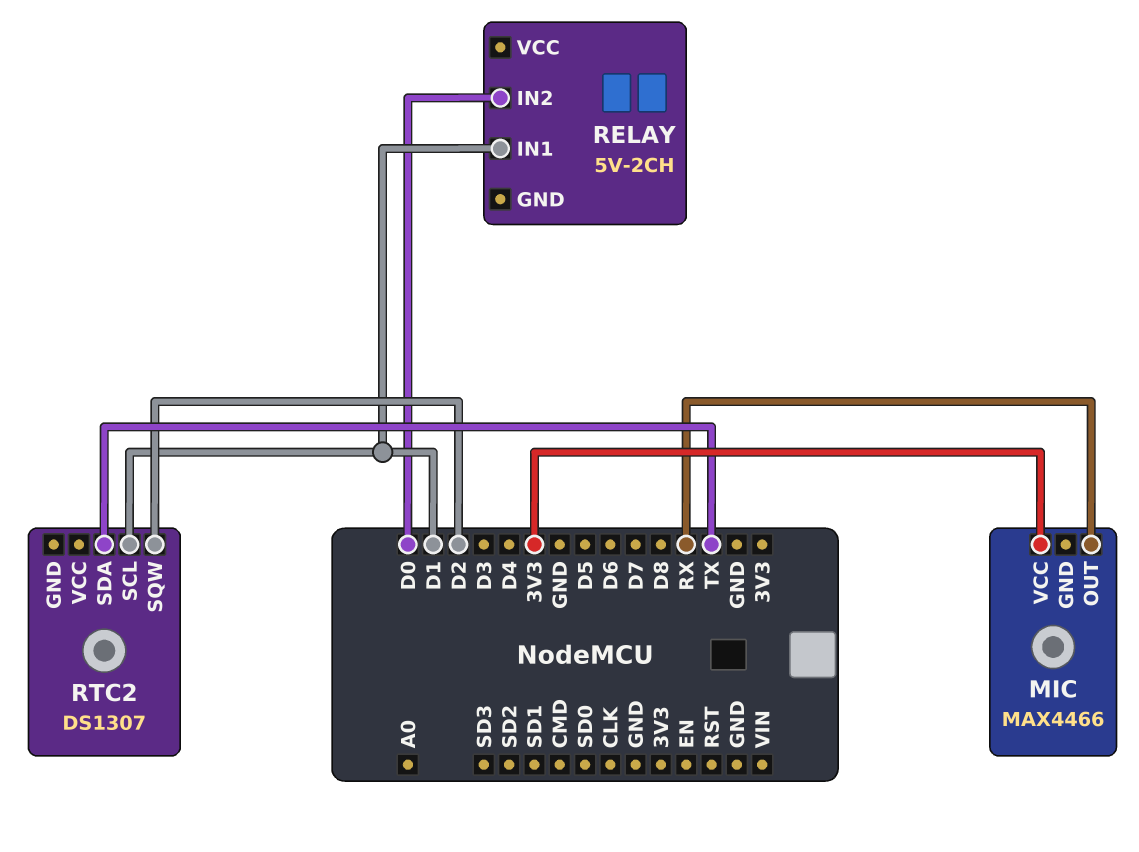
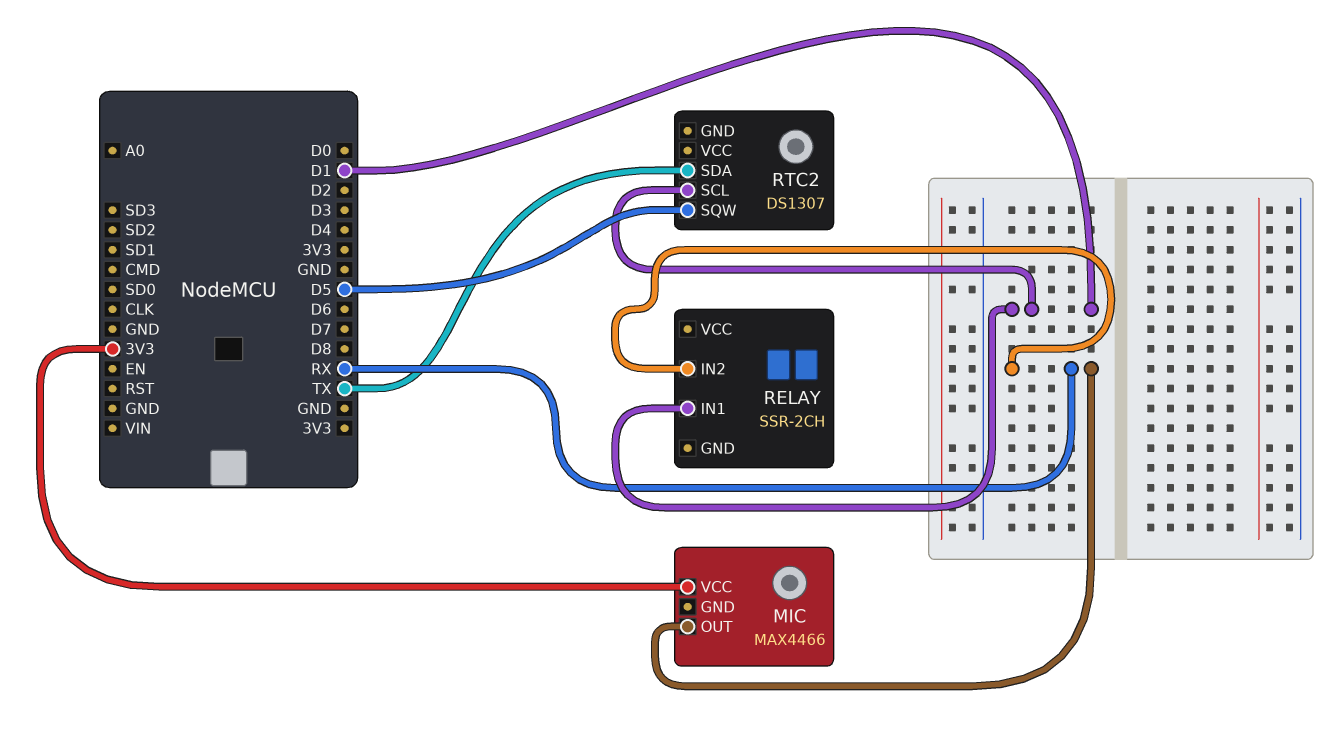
RELAY: 5V-2CH -> SSR-2CH
RELAY pin IN2: D0 -> RX
RTC2 pin SQW: D2 -> D5

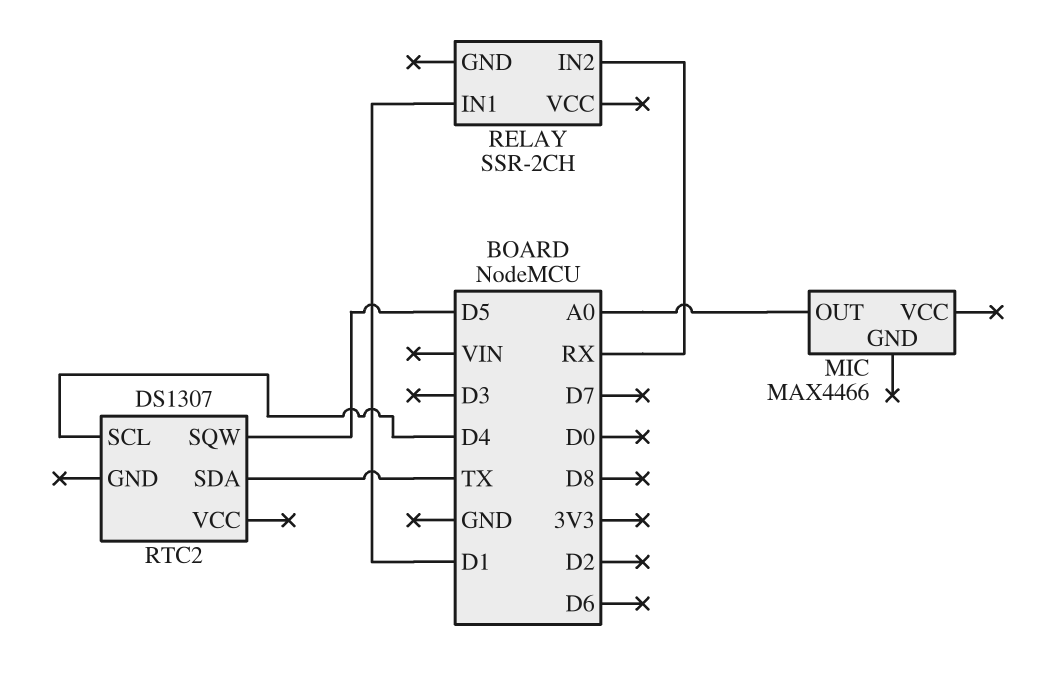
MIC pin OUT: RX -> A0
MIC pin VCC: 3V3 -> none
RTC2 pin SCL: D1 -> D4

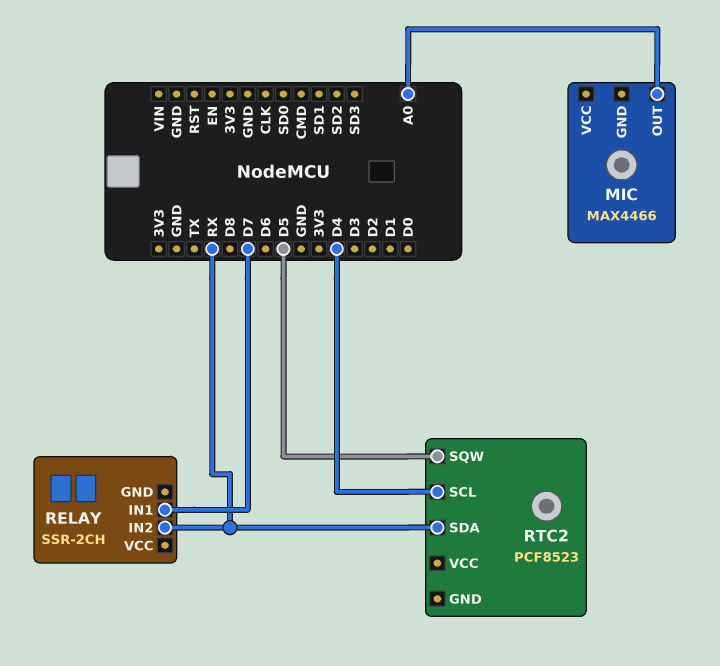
RELAY pin IN1: D1 -> D7
RTC2: DS1307 -> PCF8523
RTC2 pin SDA: TX -> RX

